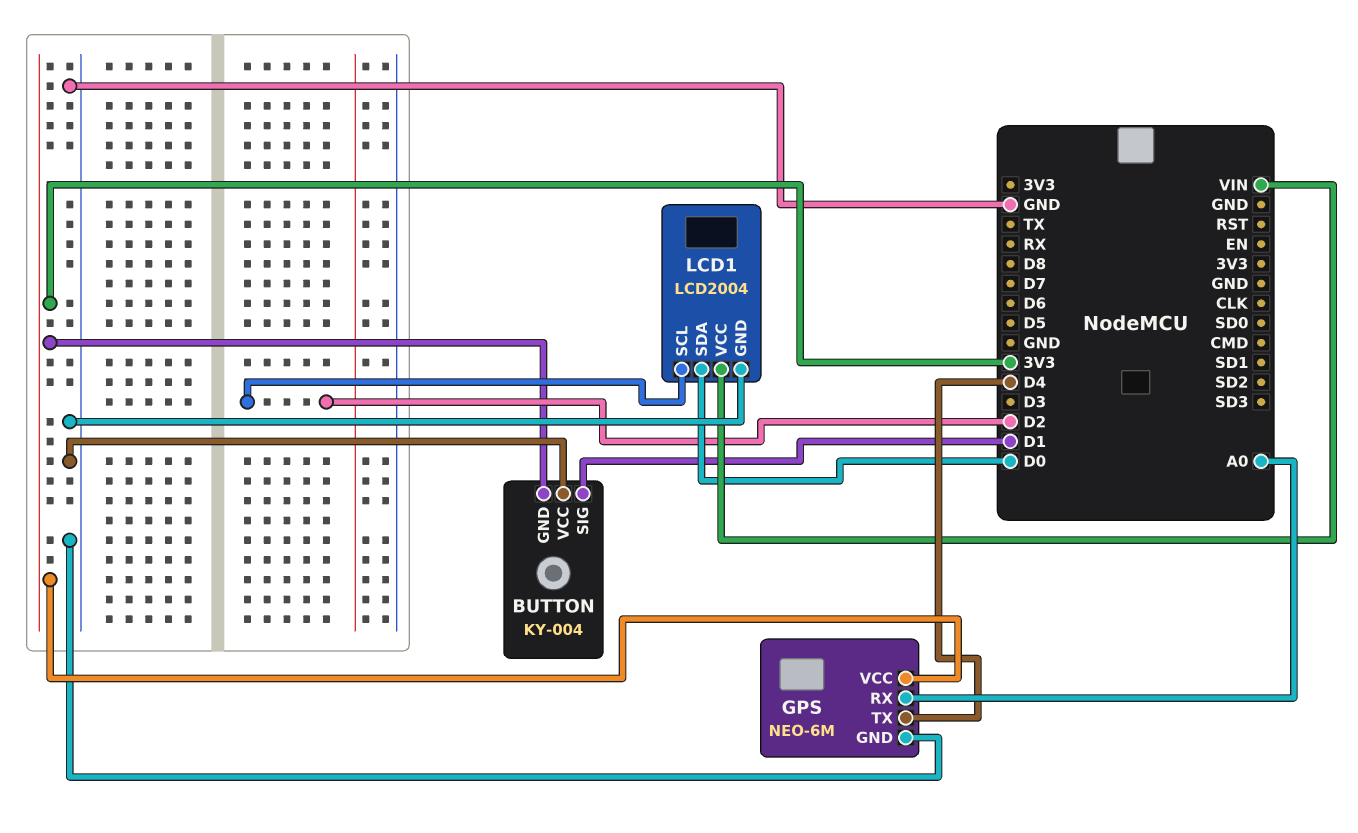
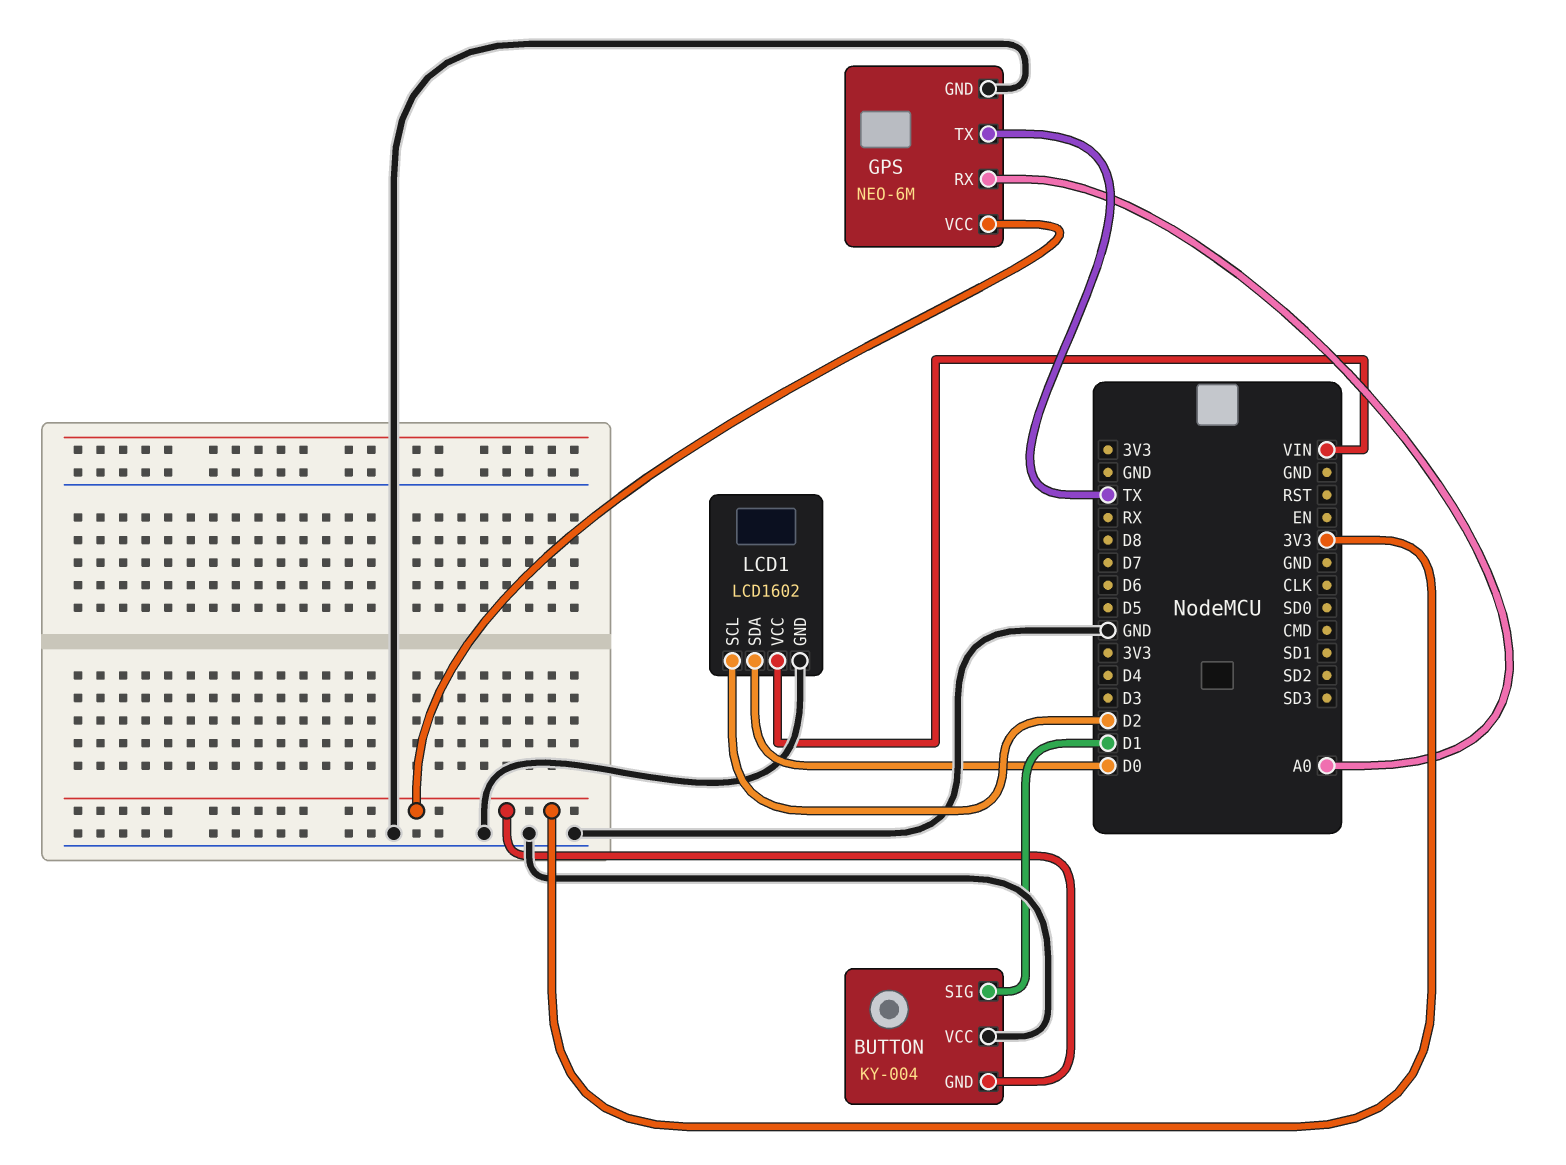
GPS pin TX: D4 -> TX
LCD1: LCD2004 -> LCD1602

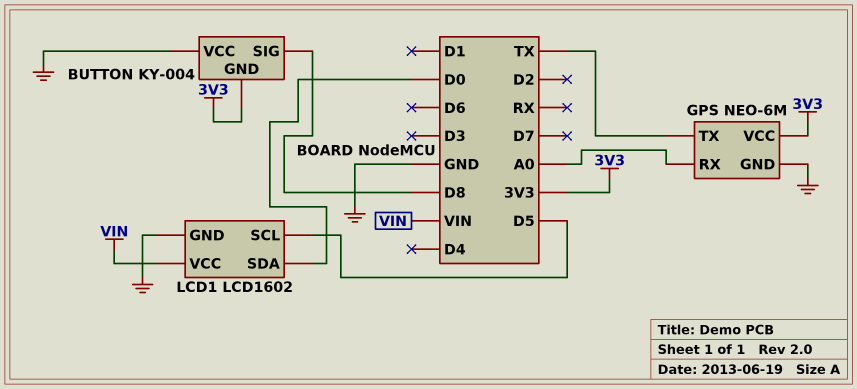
BUTTON pin SIG: D1 -> D8
LCD1 pin SCL: D2 -> D5

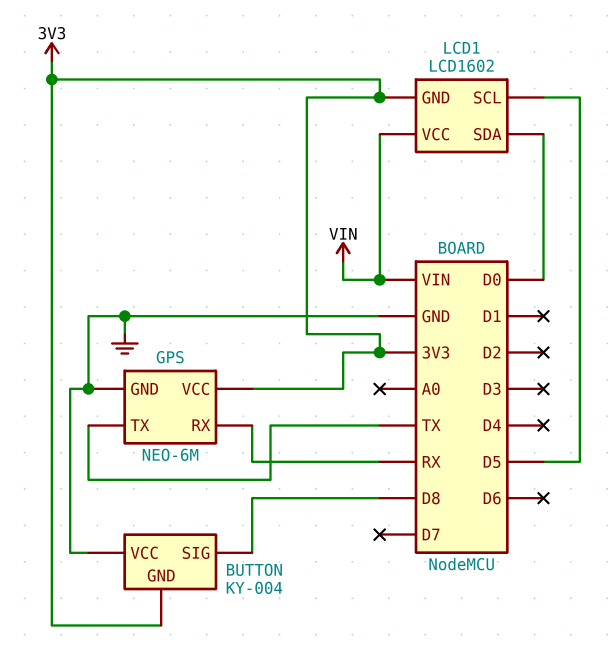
GPS pin RX: A0 -> RX
LCD1 pin GND: GND -> 3V3

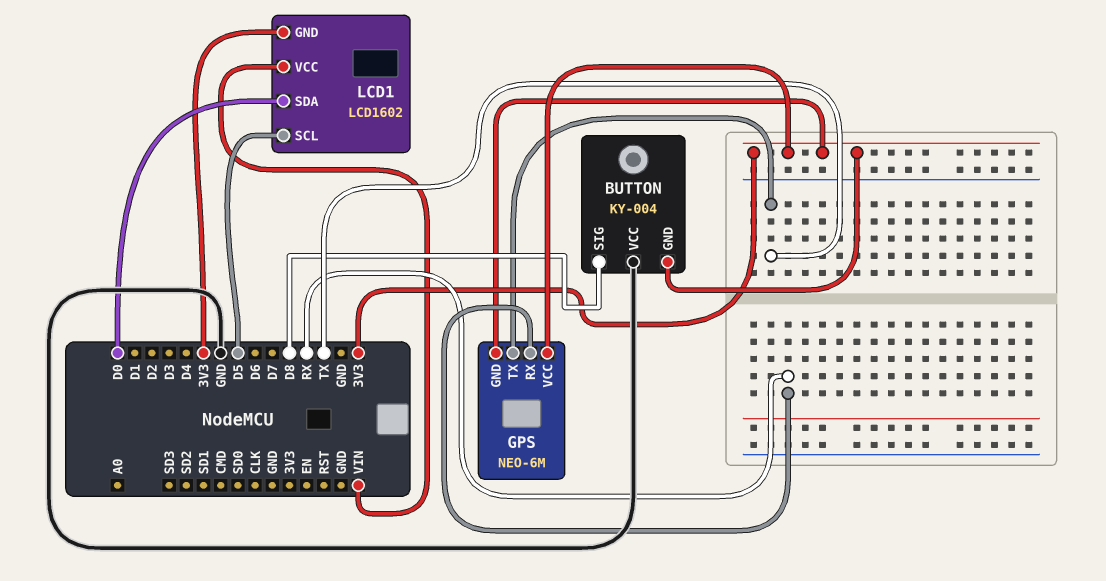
GPS pin GND: GND -> 3V3

